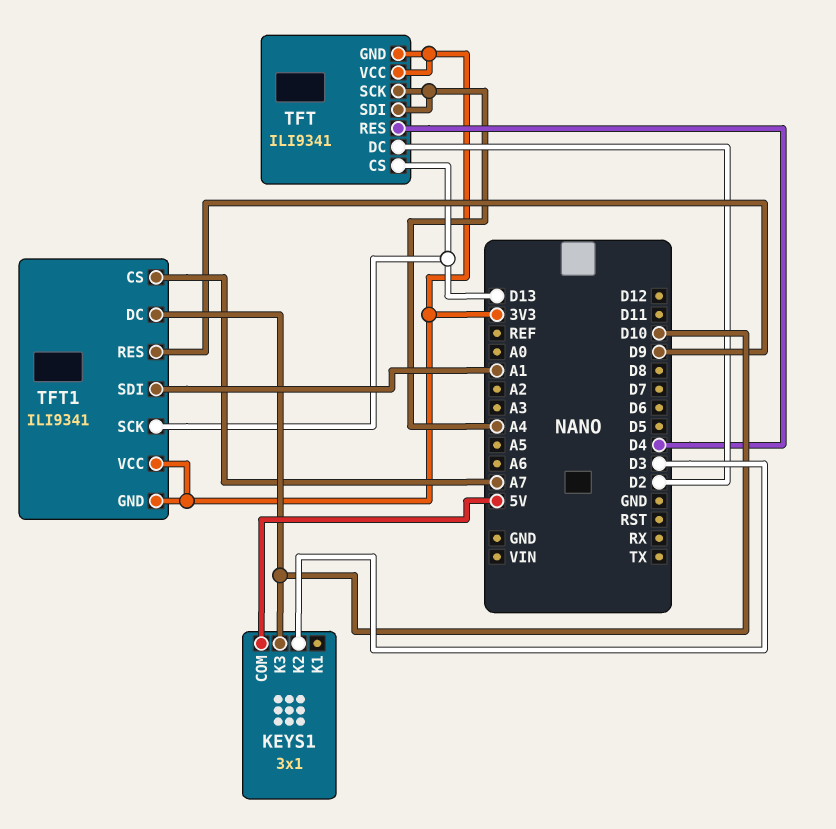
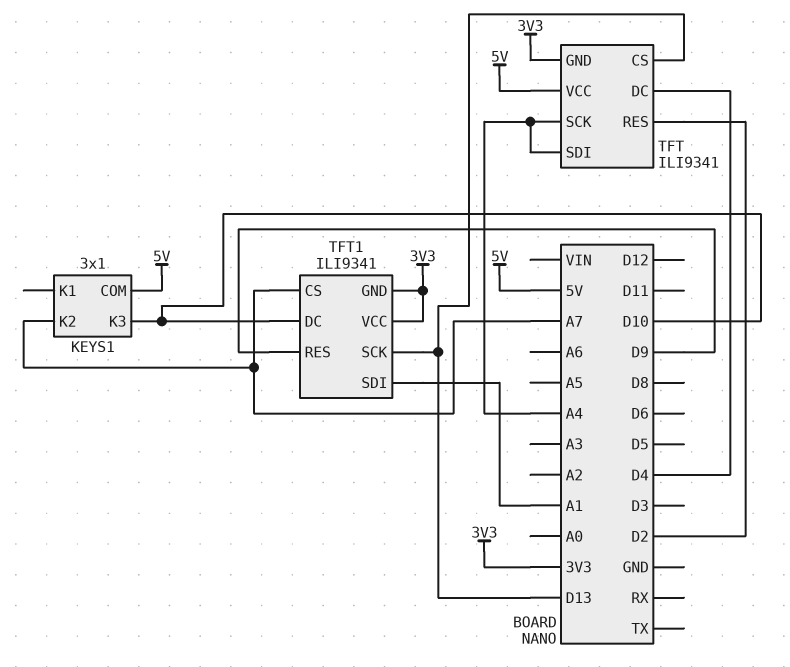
KEYS1 pin K2: D3 -> A7
TFT pin DC: D2 -> D4
TFT pin RES: D4 -> D2
TFT pin VCC: 3V3 -> 5V

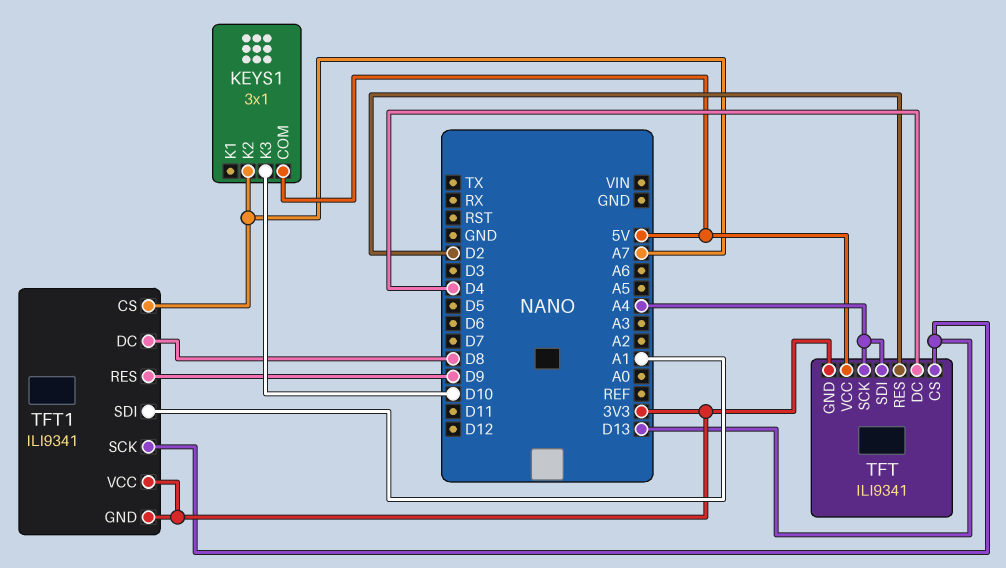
TFT1 pin DC: D10 -> D8

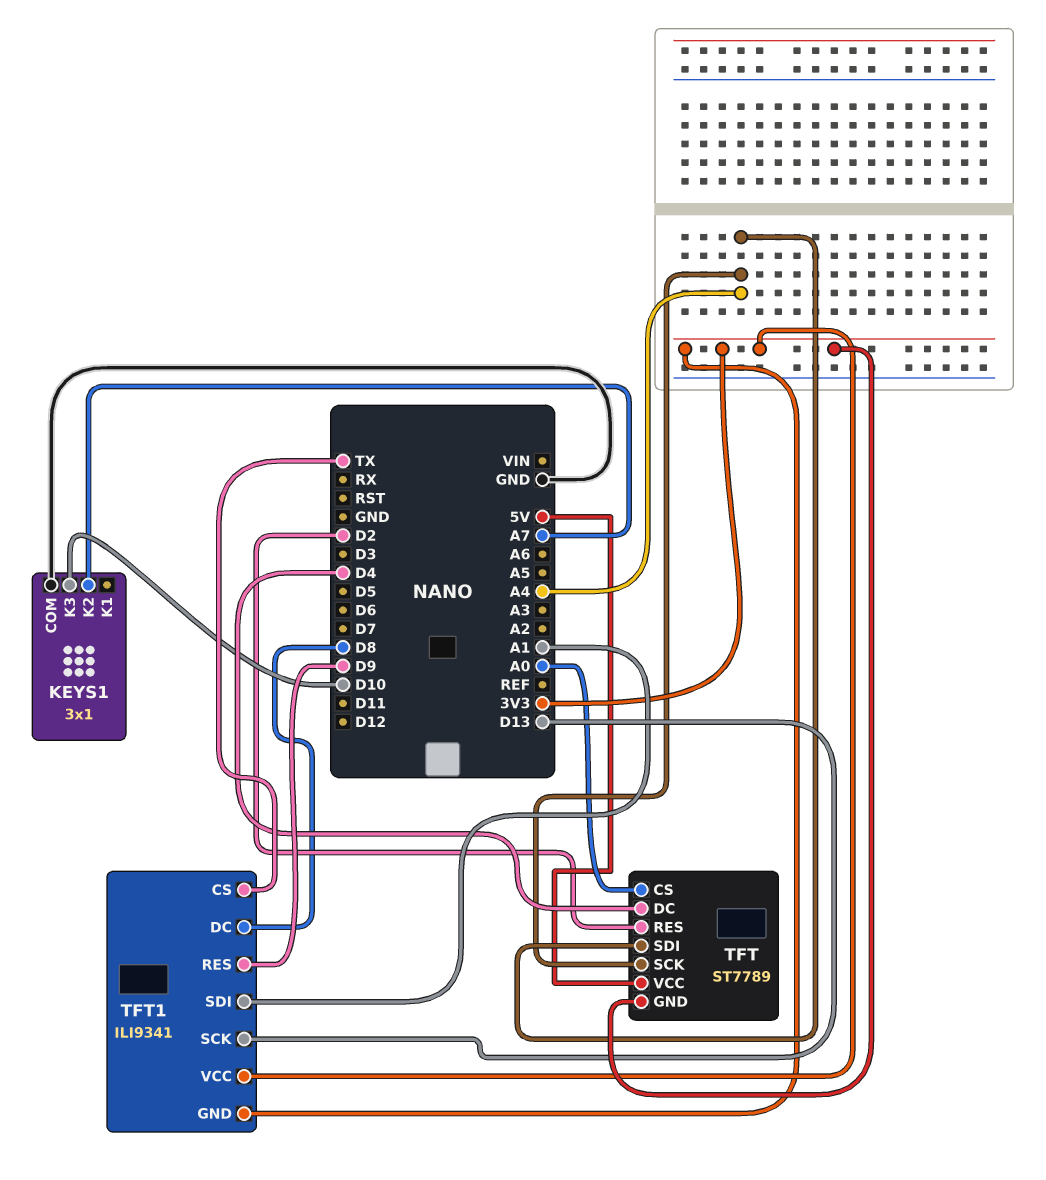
KEYS1 pin COM: 5V -> GND
TFT: ILI9341 -> ST7789
TFT pin CS: D13 -> A0
TFT1 pin CS: A7 -> TX

